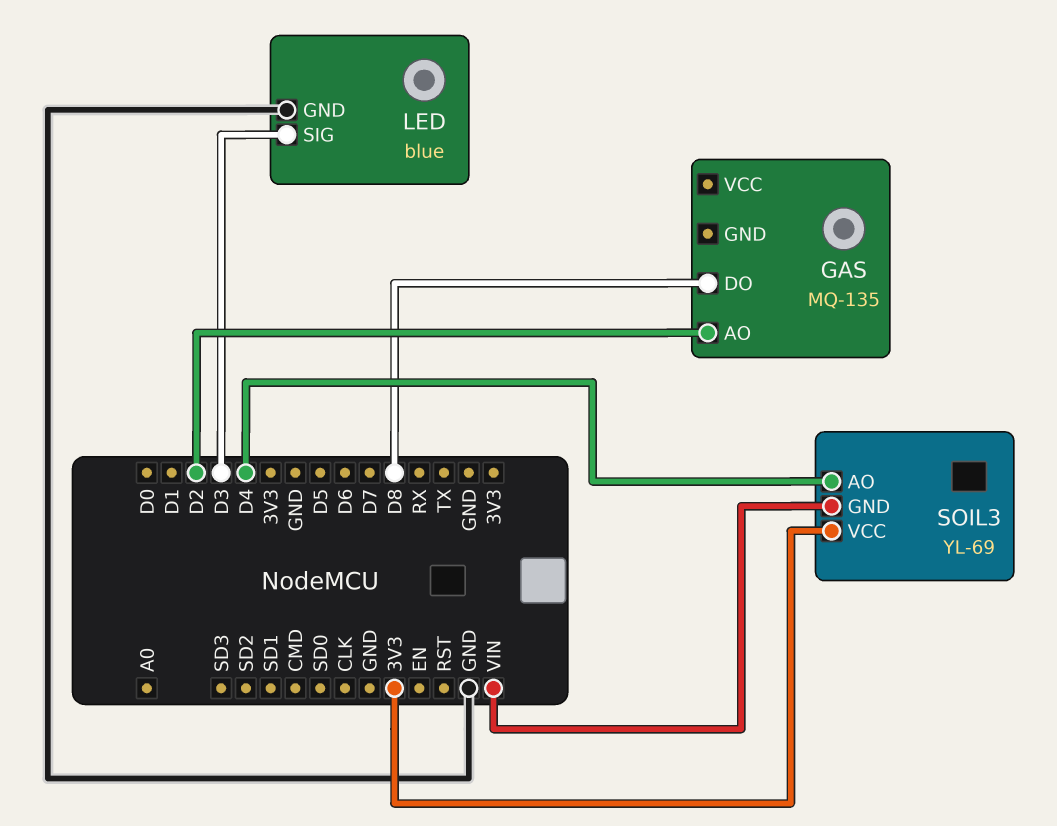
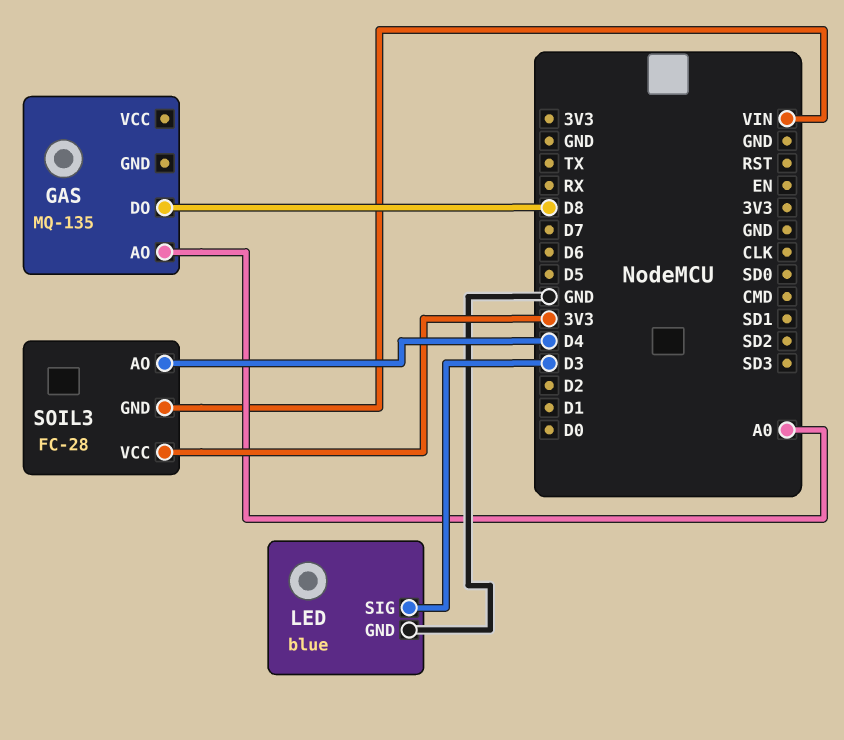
GAS pin AO: D2 -> A0
SOIL3: YL-69 -> FC-28

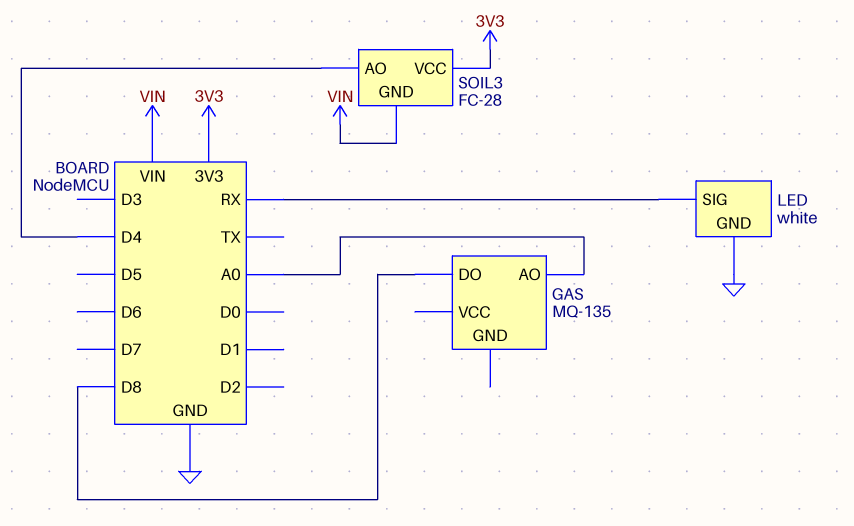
LED: blue -> white
LED pin SIG: D3 -> RX

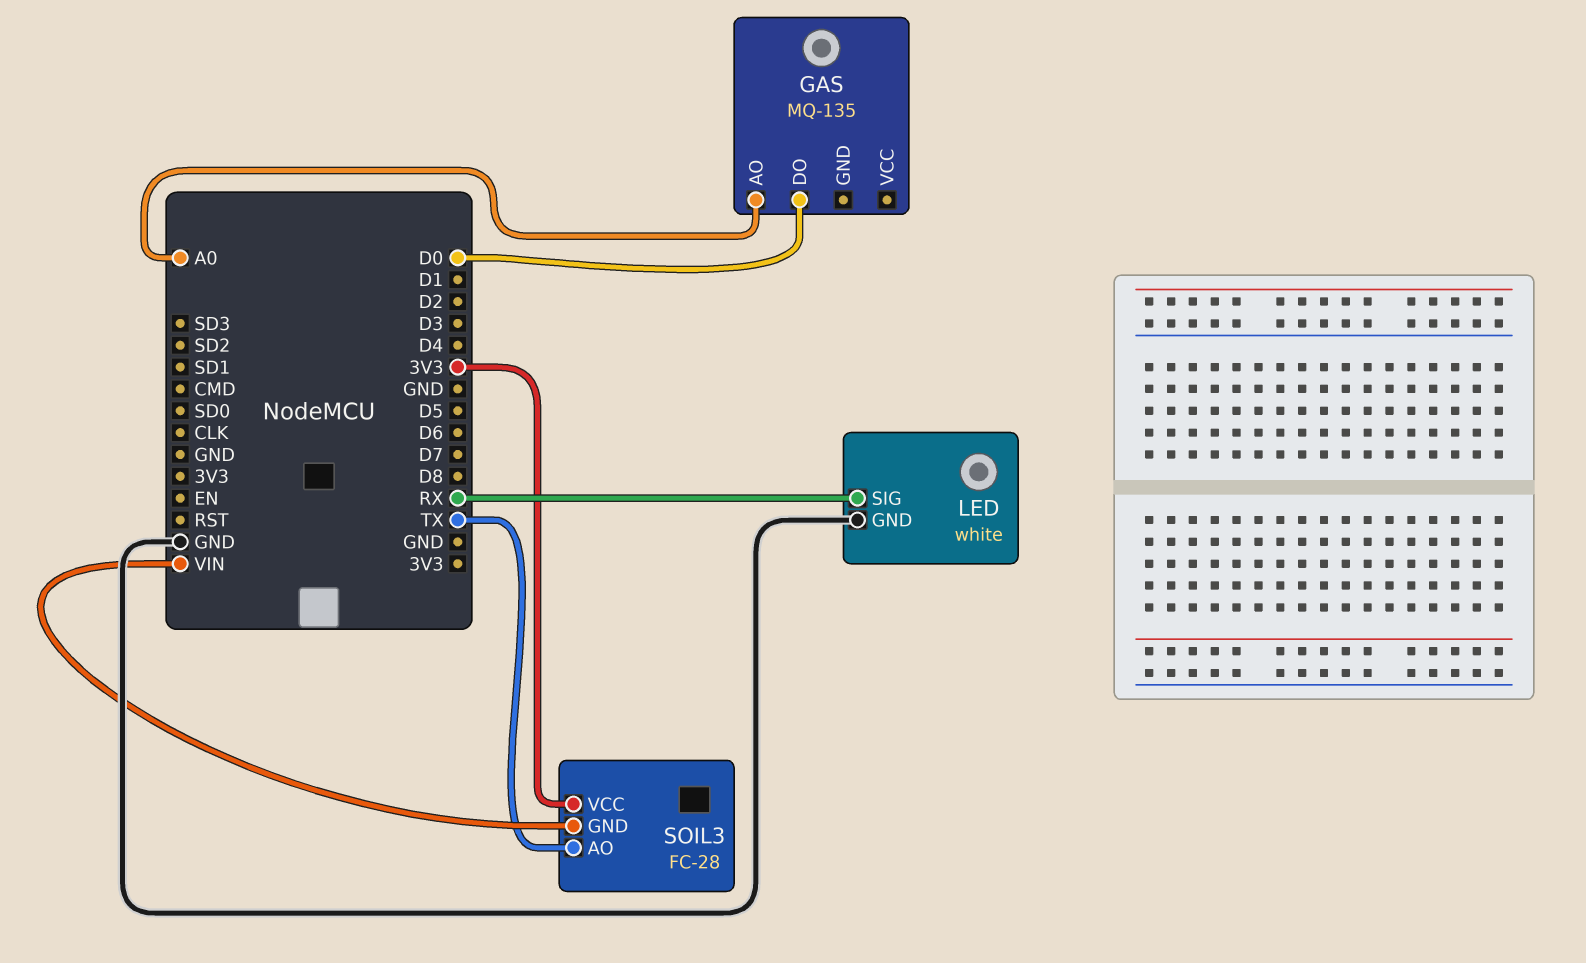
GAS pin DO: D8 -> D0
SOIL3 pin AO: D4 -> TX

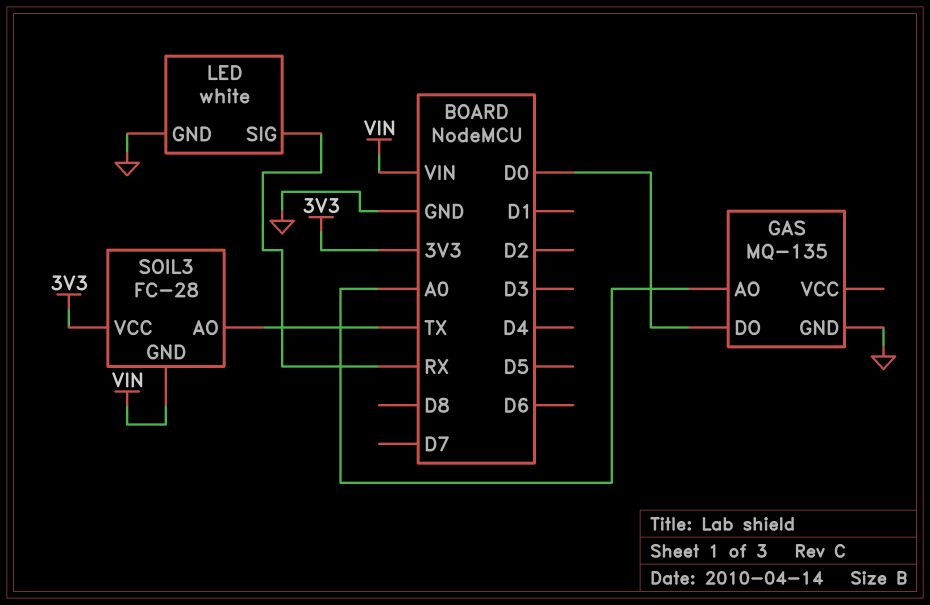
GAS pin GND: none -> GND

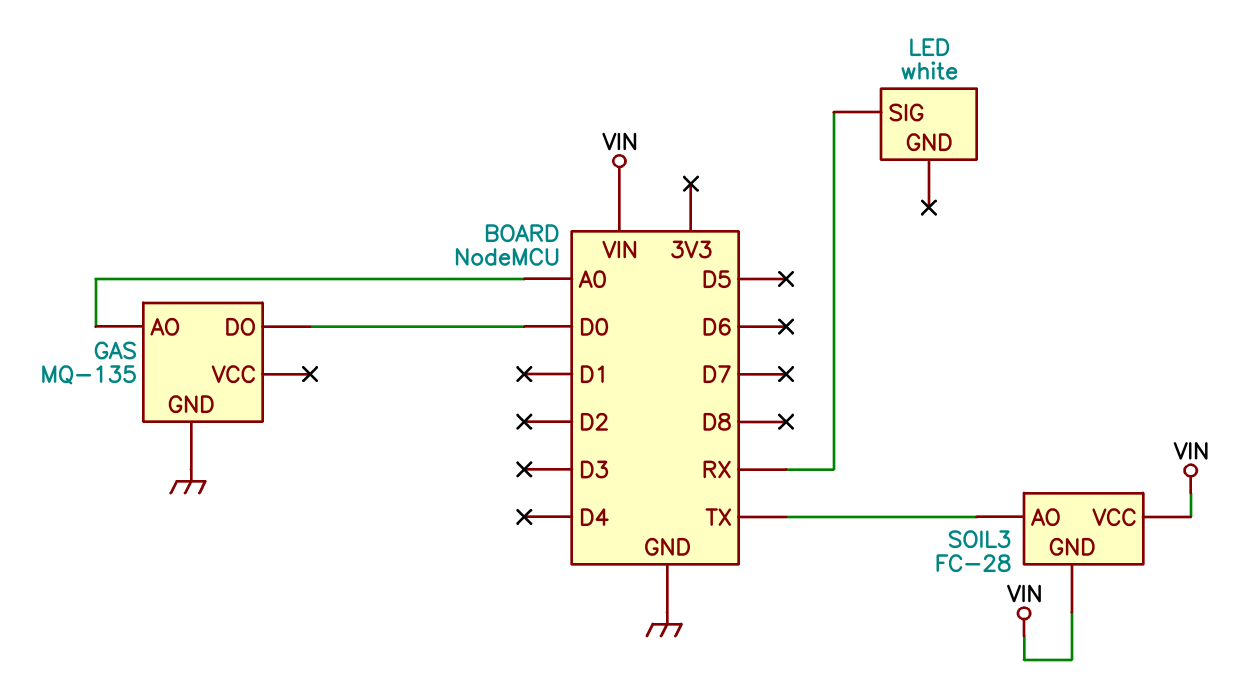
LED pin GND: GND -> none
SOIL3 pin VCC: 3V3 -> VIN

